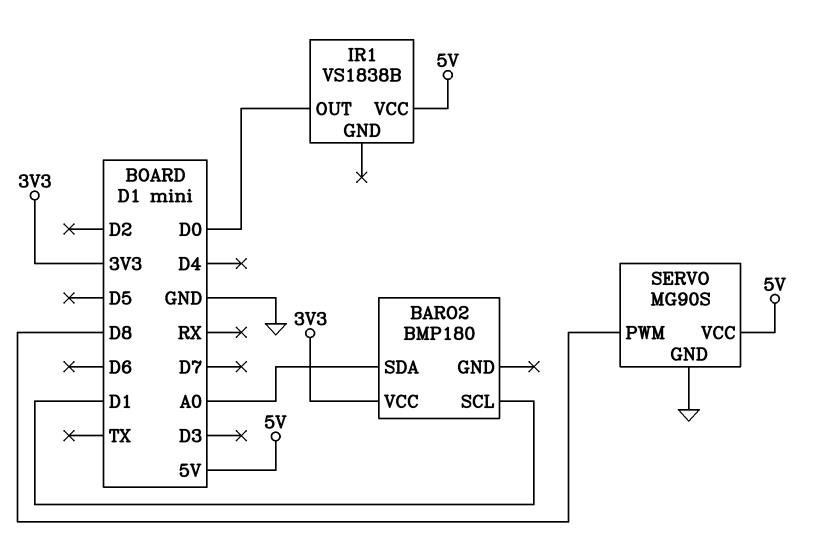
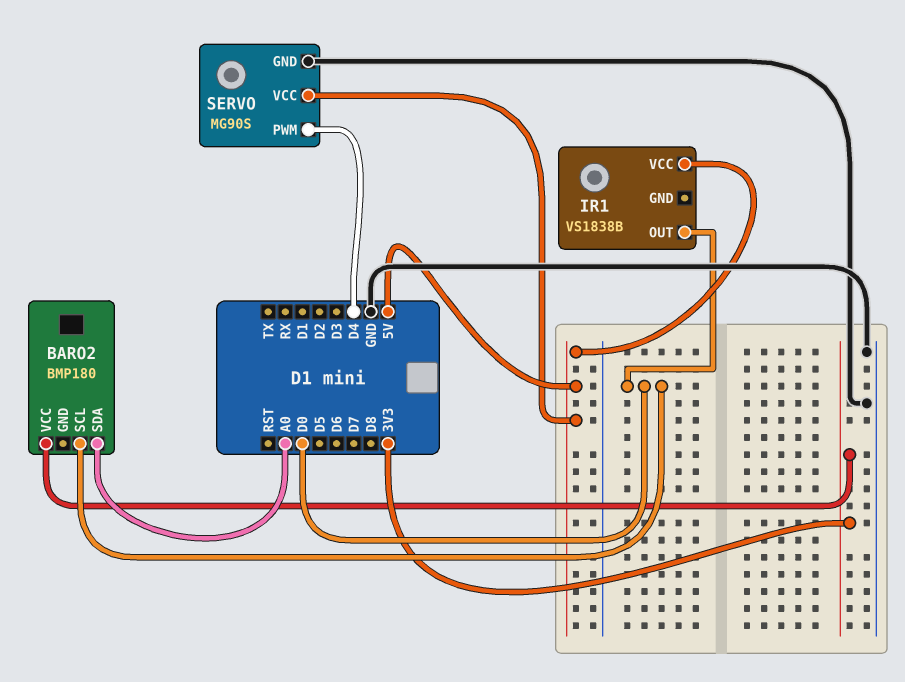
BARO2 pin SCL: D1 -> D0
SERVO pin PWM: D8 -> D4

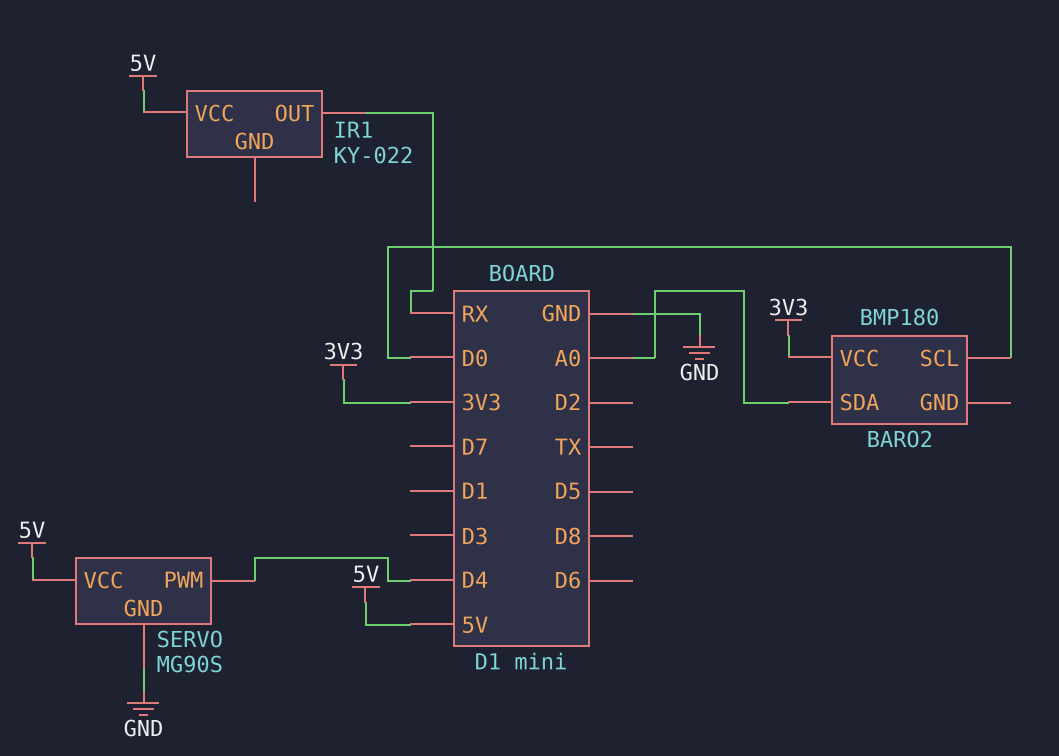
IR1: VS1838B -> KY-022
IR1 pin OUT: D0 -> RX

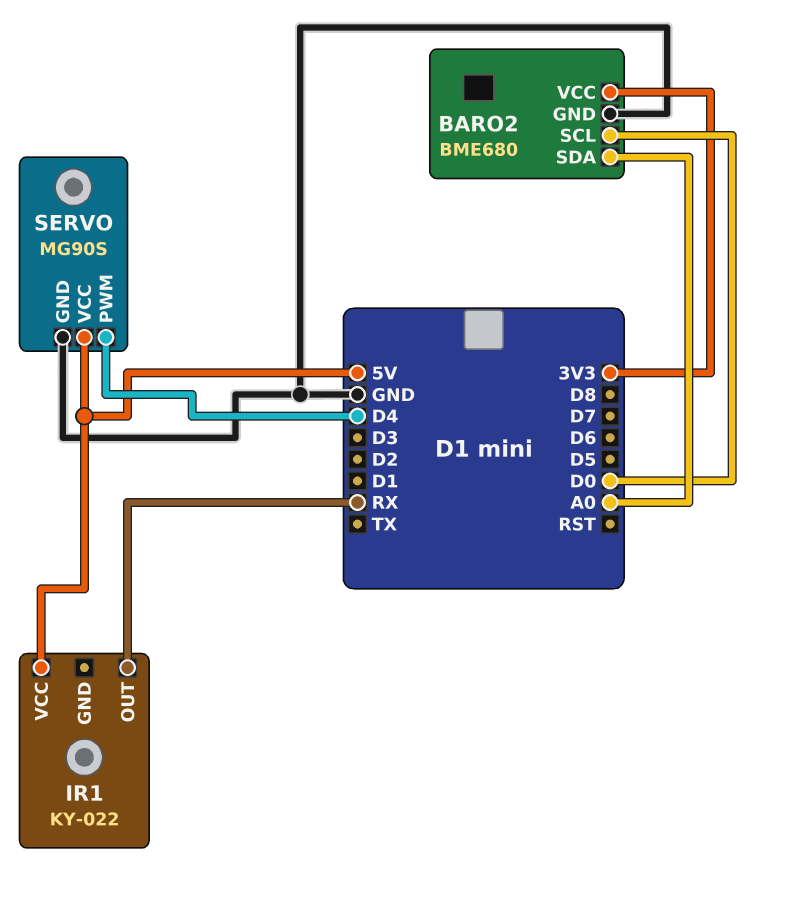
BARO2: BMP180 -> BME680
BARO2 pin GND: none -> GND

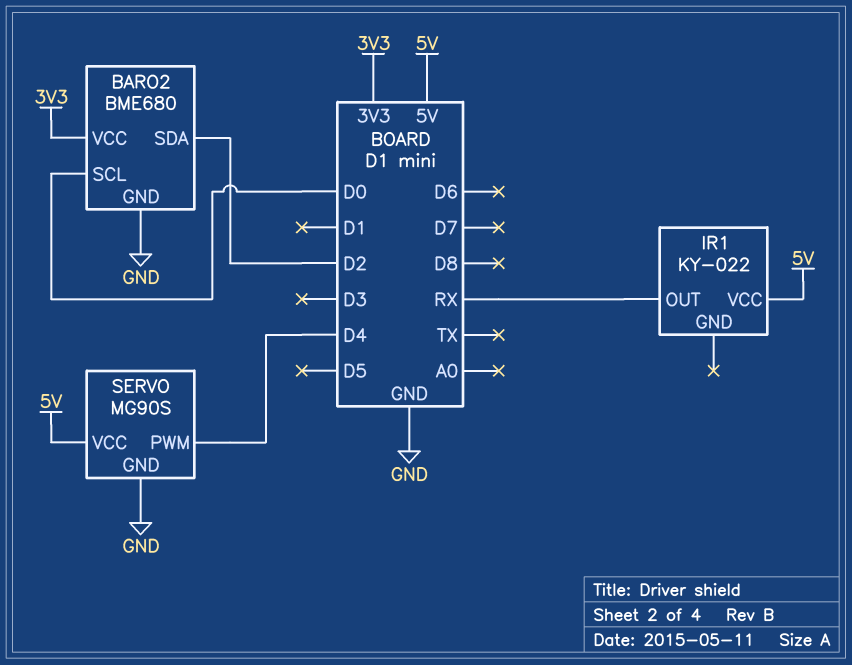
BARO2 pin SDA: A0 -> D2

